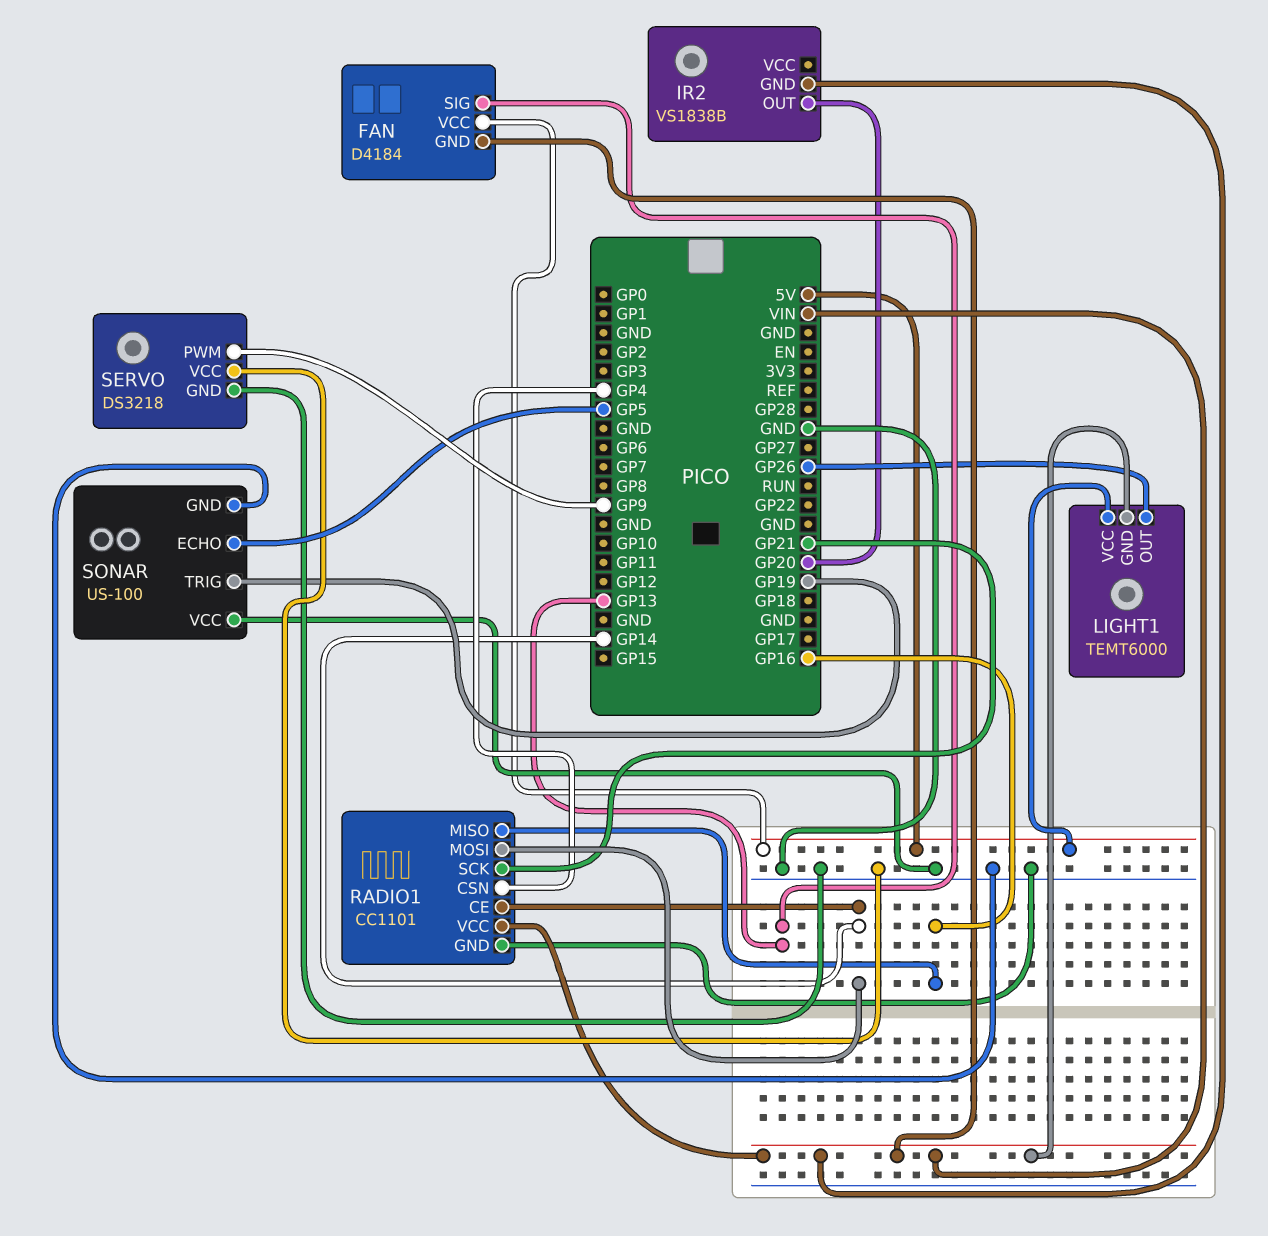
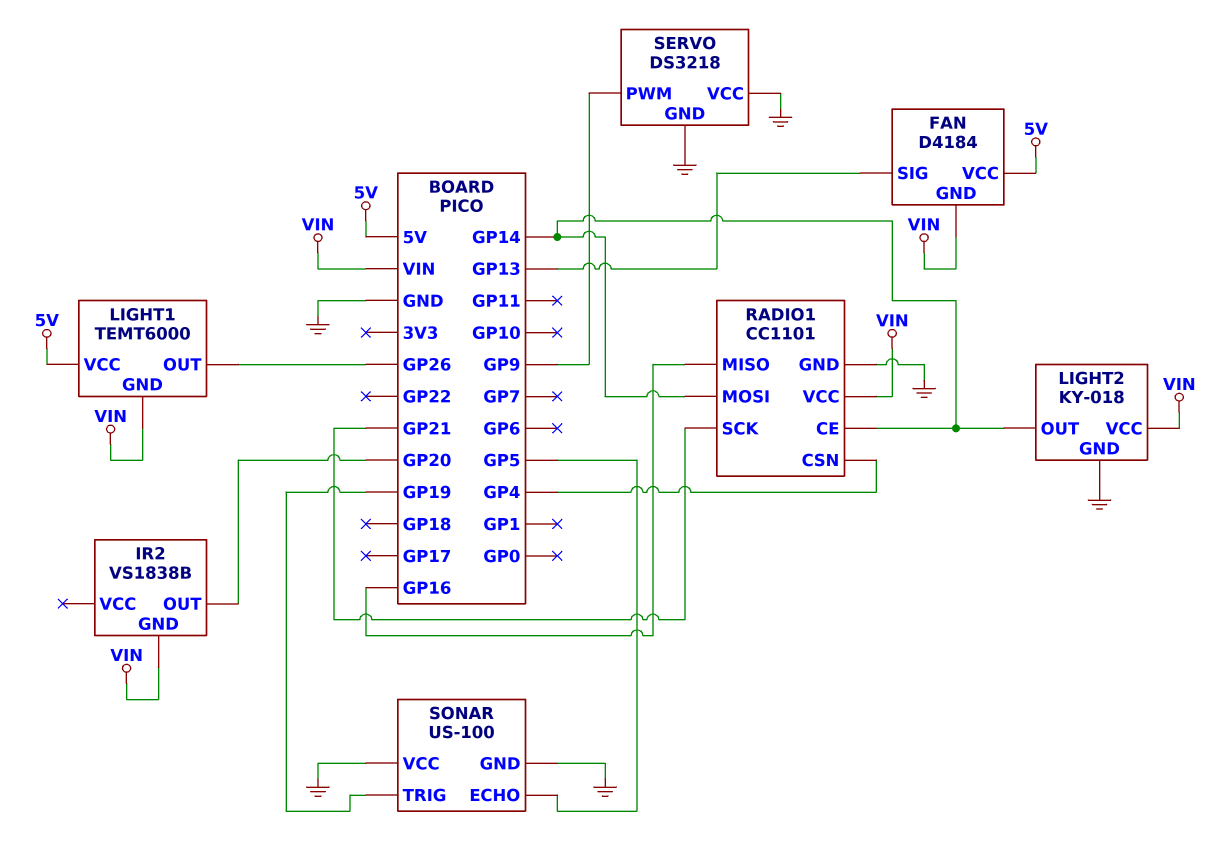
LIGHT2: none -> KY-018
LIGHT2 pin GND: none -> GND
LIGHT2 pin OUT: none -> GP14
LIGHT2 pin VCC: none -> VIN

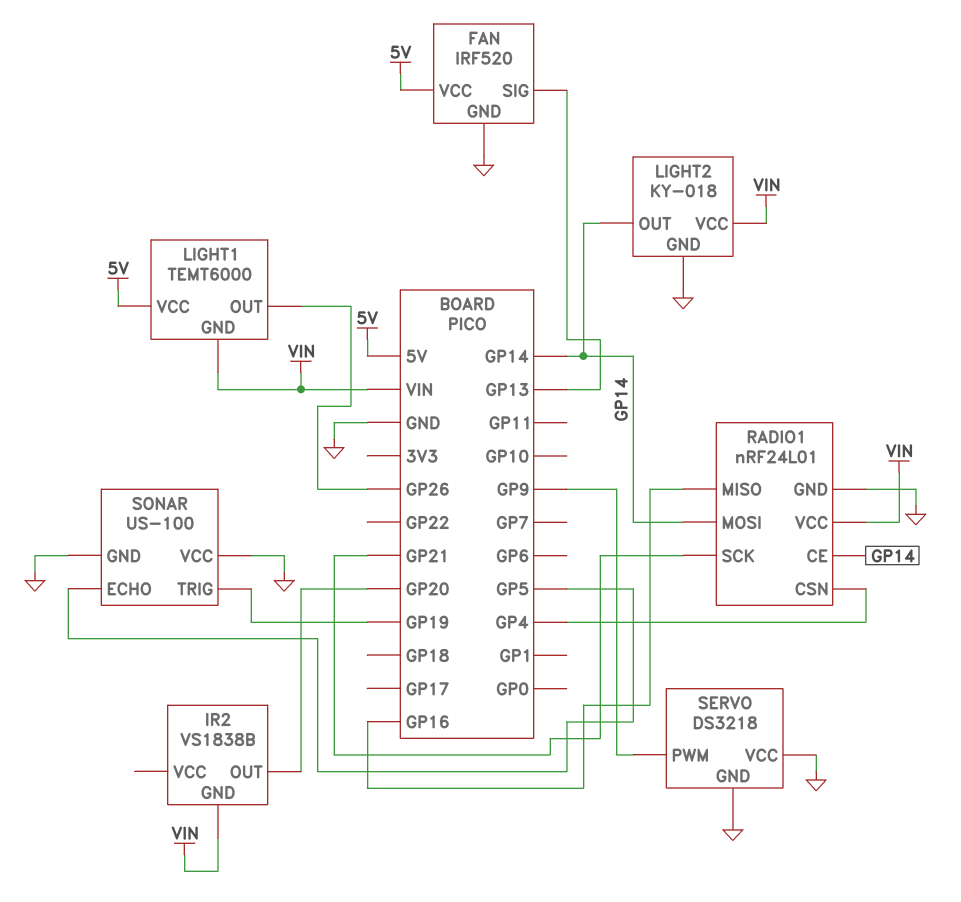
FAN: D4184 -> IRF520
FAN pin GND: VIN -> GND
RADIO1: CC1101 -> nRF24L01

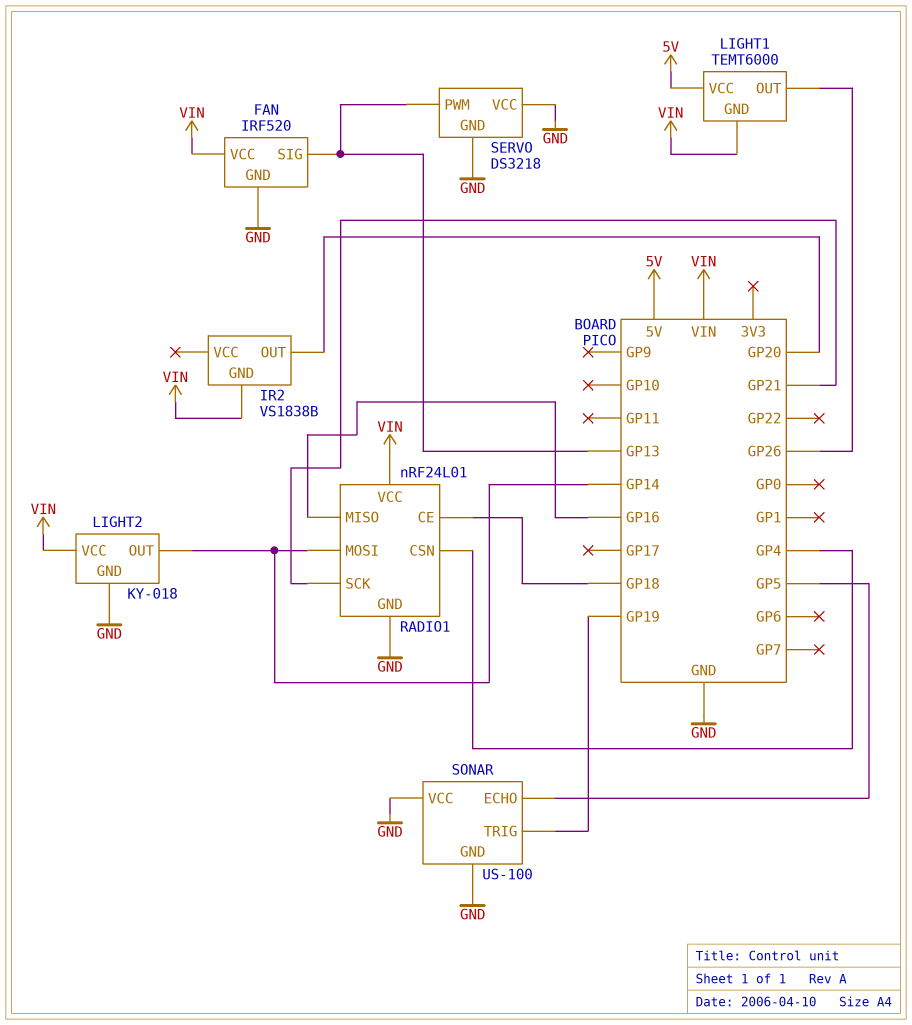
FAN pin VCC: 5V -> VIN
RADIO1 pin CE: GP14 -> GP18
SERVO pin PWM: GP9 -> GP13

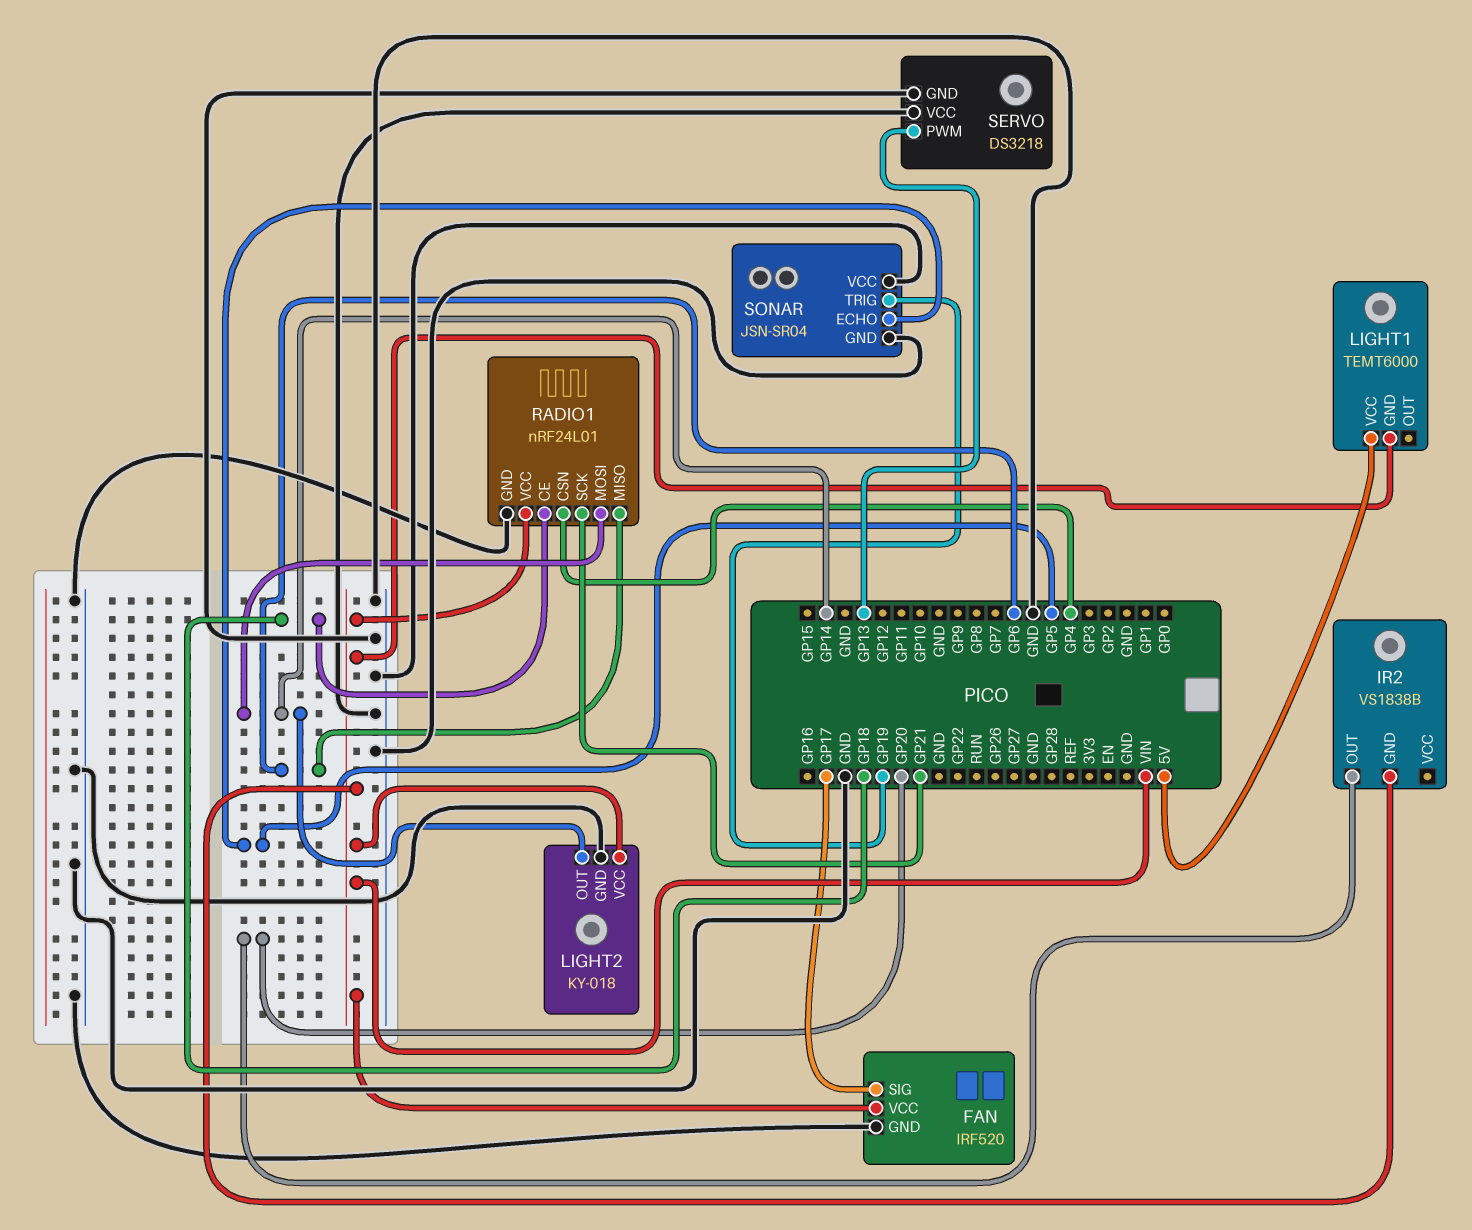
FAN pin SIG: GP13 -> GP17
LIGHT1 pin OUT: GP26 -> none
RADIO1 pin MISO: GP16 -> GP6
SONAR: US-100 -> JSN-SR04

